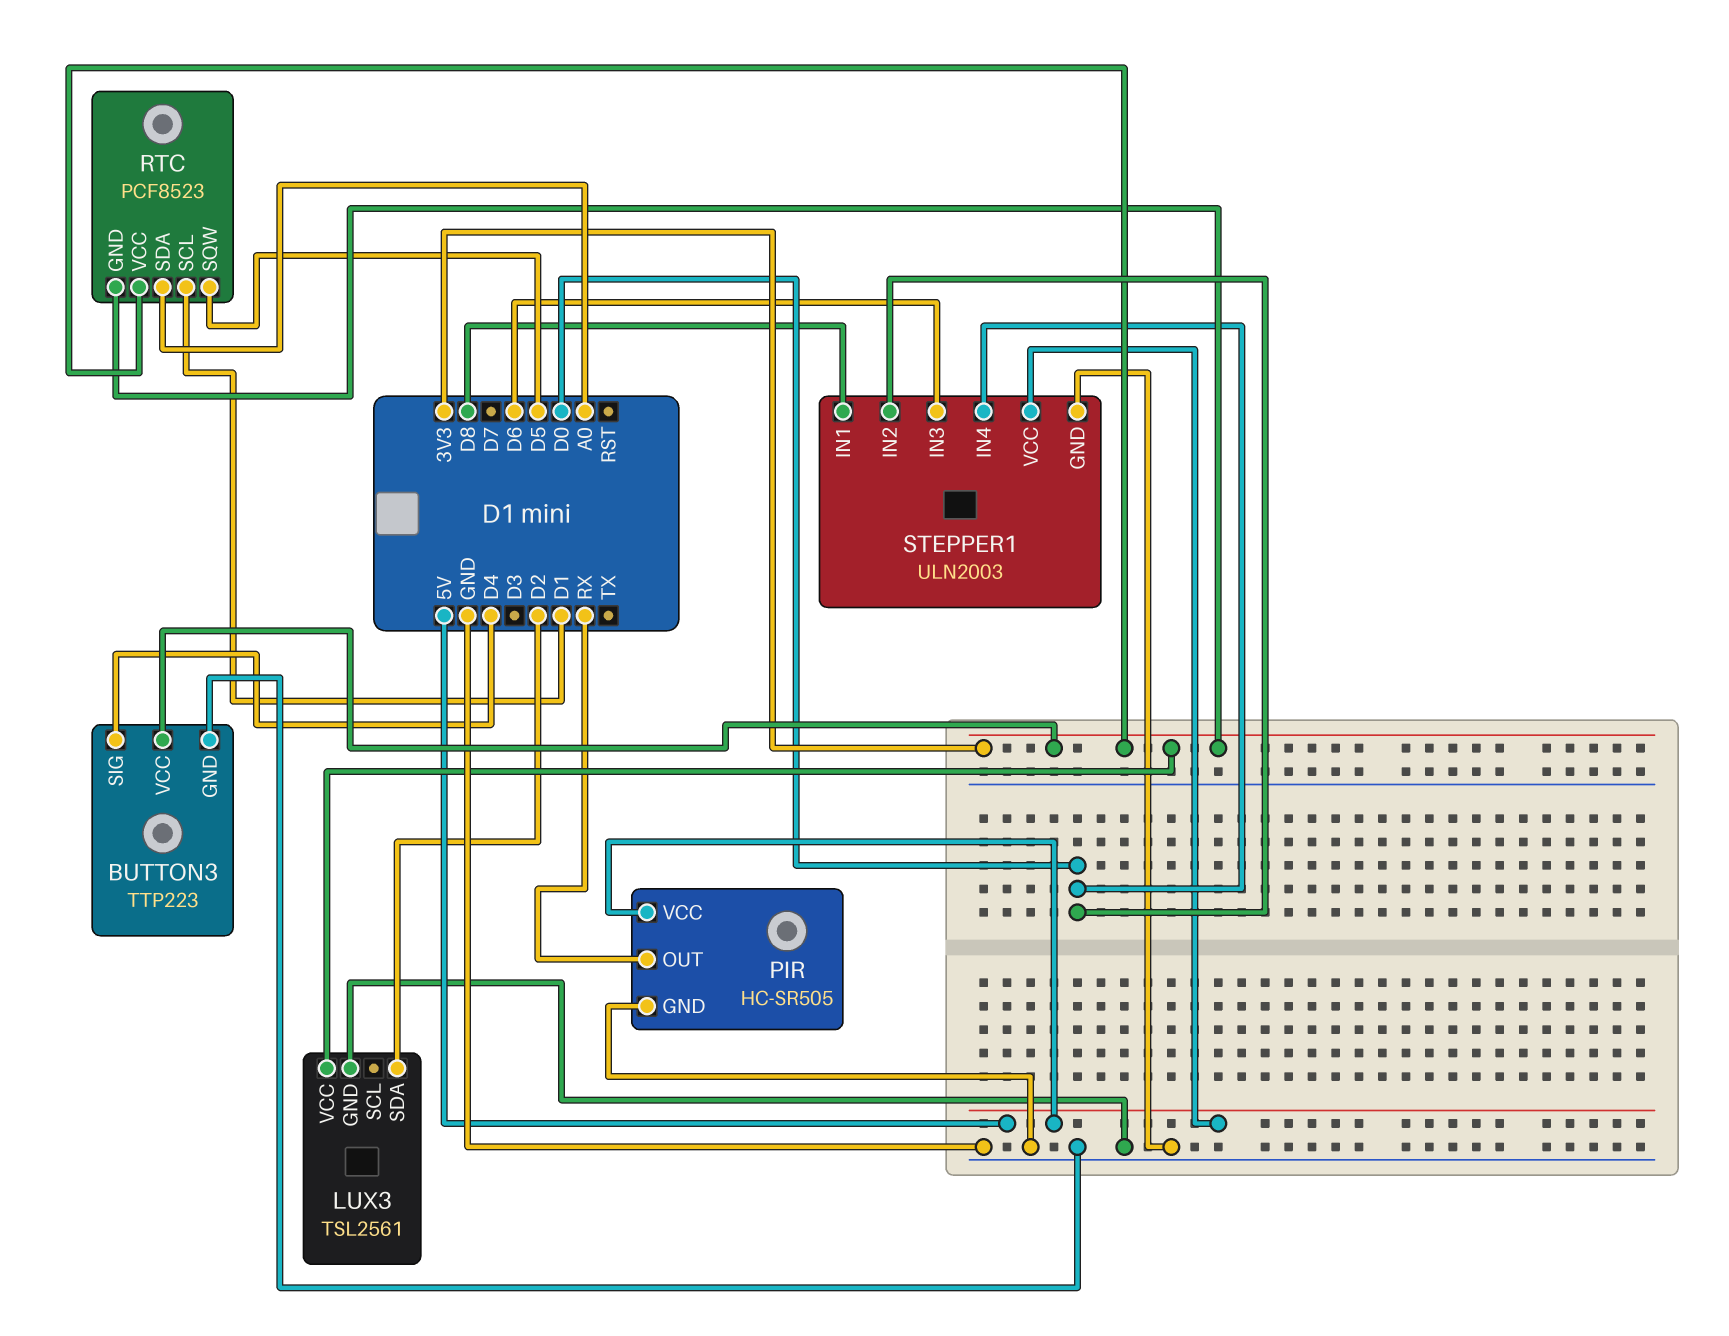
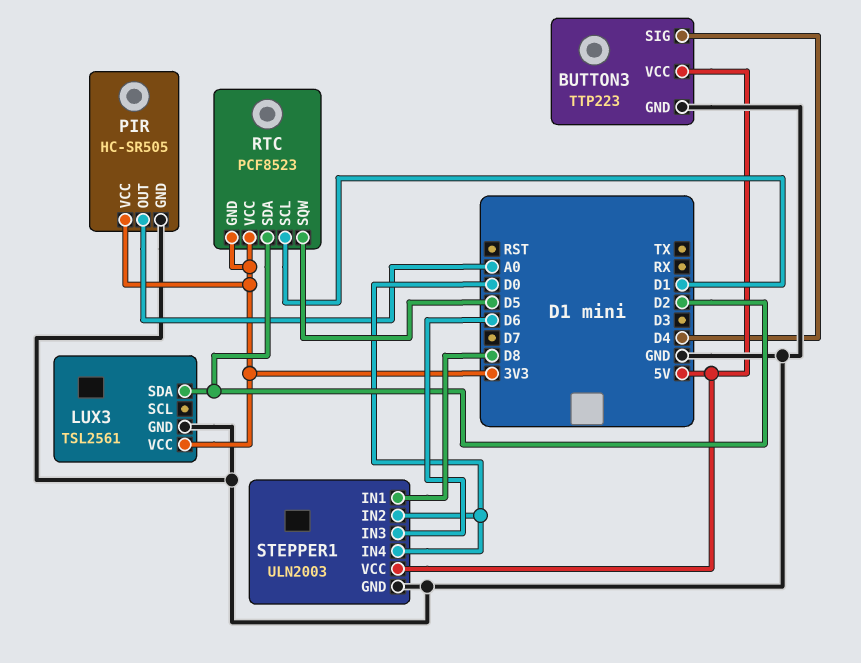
BUTTON3 pin VCC: 3V3 -> 5V
PIR pin OUT: RX -> A0
PIR pin VCC: 5V -> 3V3
RTC pin SDA: A0 -> D2

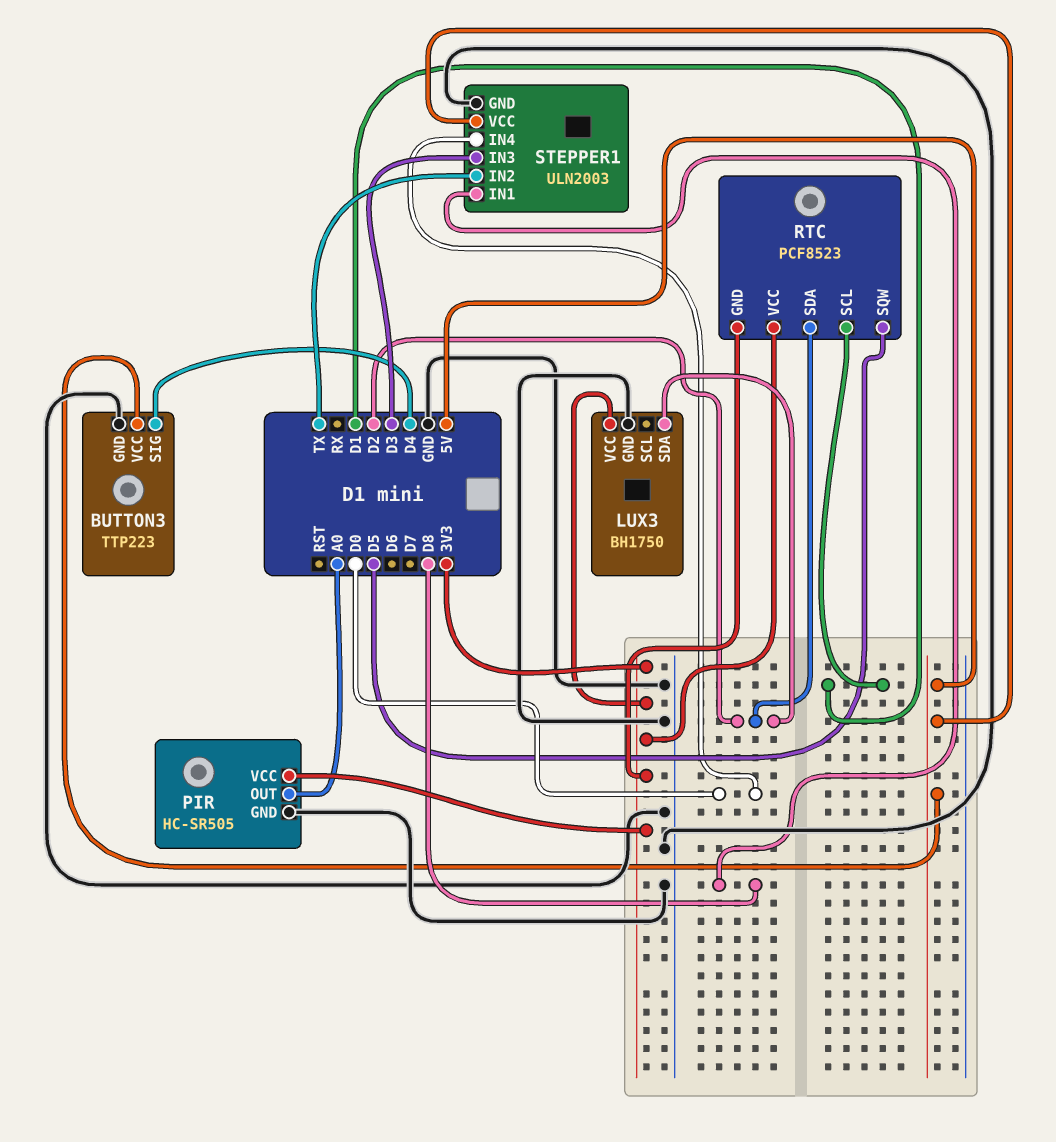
LUX3: TSL2561 -> BH1750
STEPPER1 pin IN2: D0 -> TX
STEPPER1 pin IN3: D6 -> D3

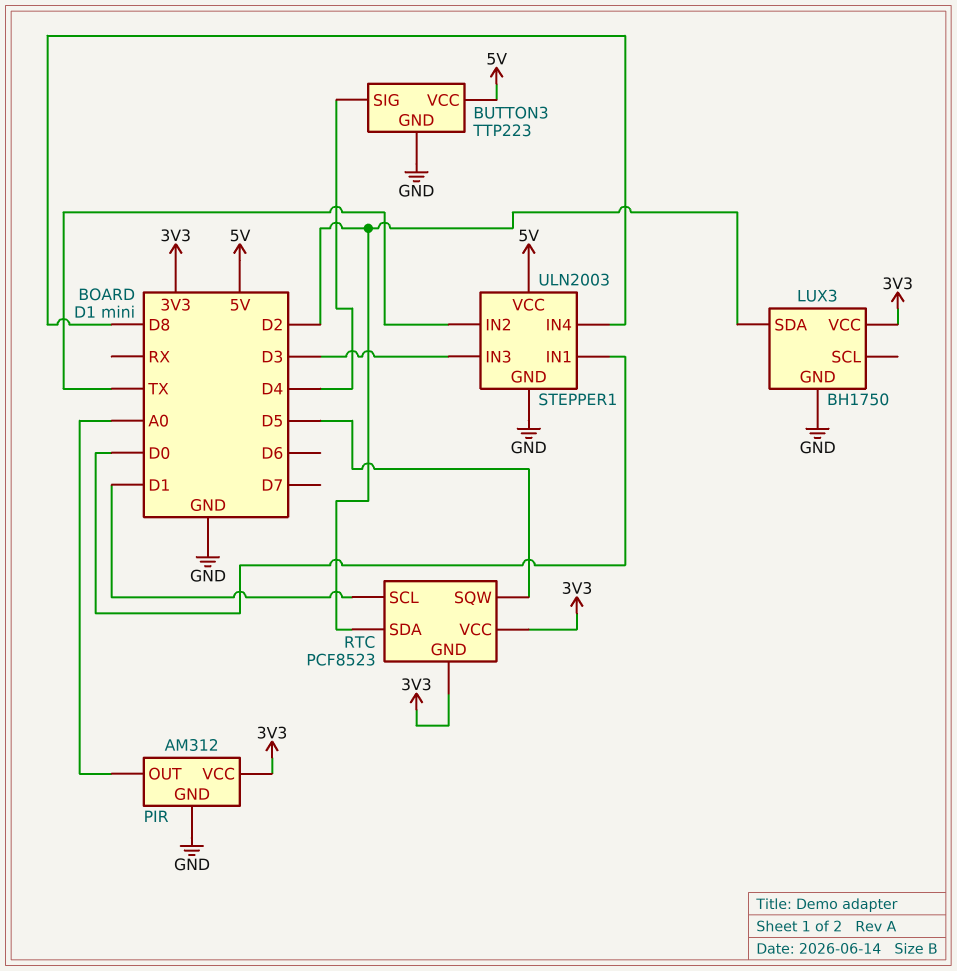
PIR: HC-SR505 -> AM312
STEPPER1 pin IN1: D8 -> D0
STEPPER1 pin IN4: D0 -> D8

